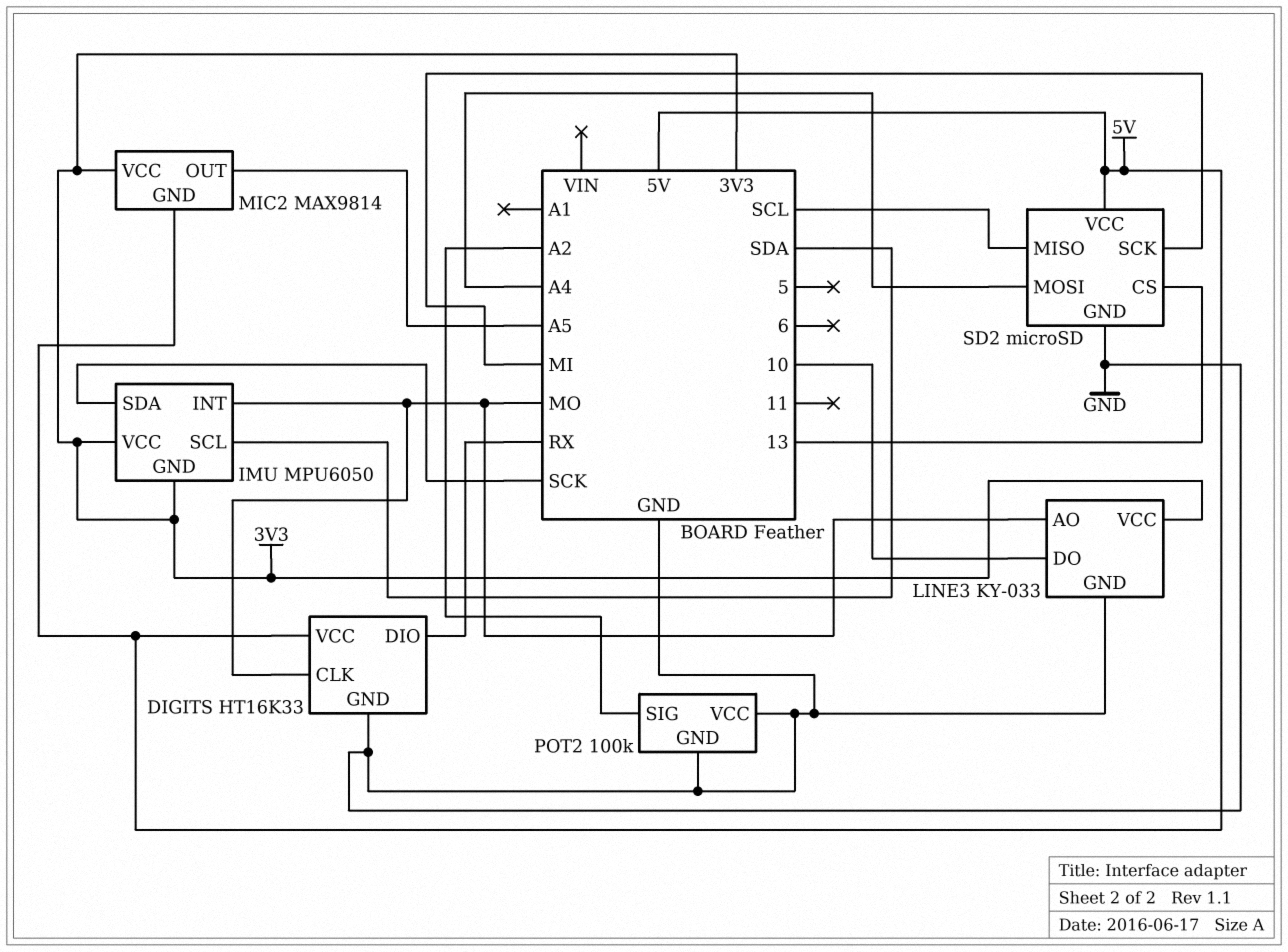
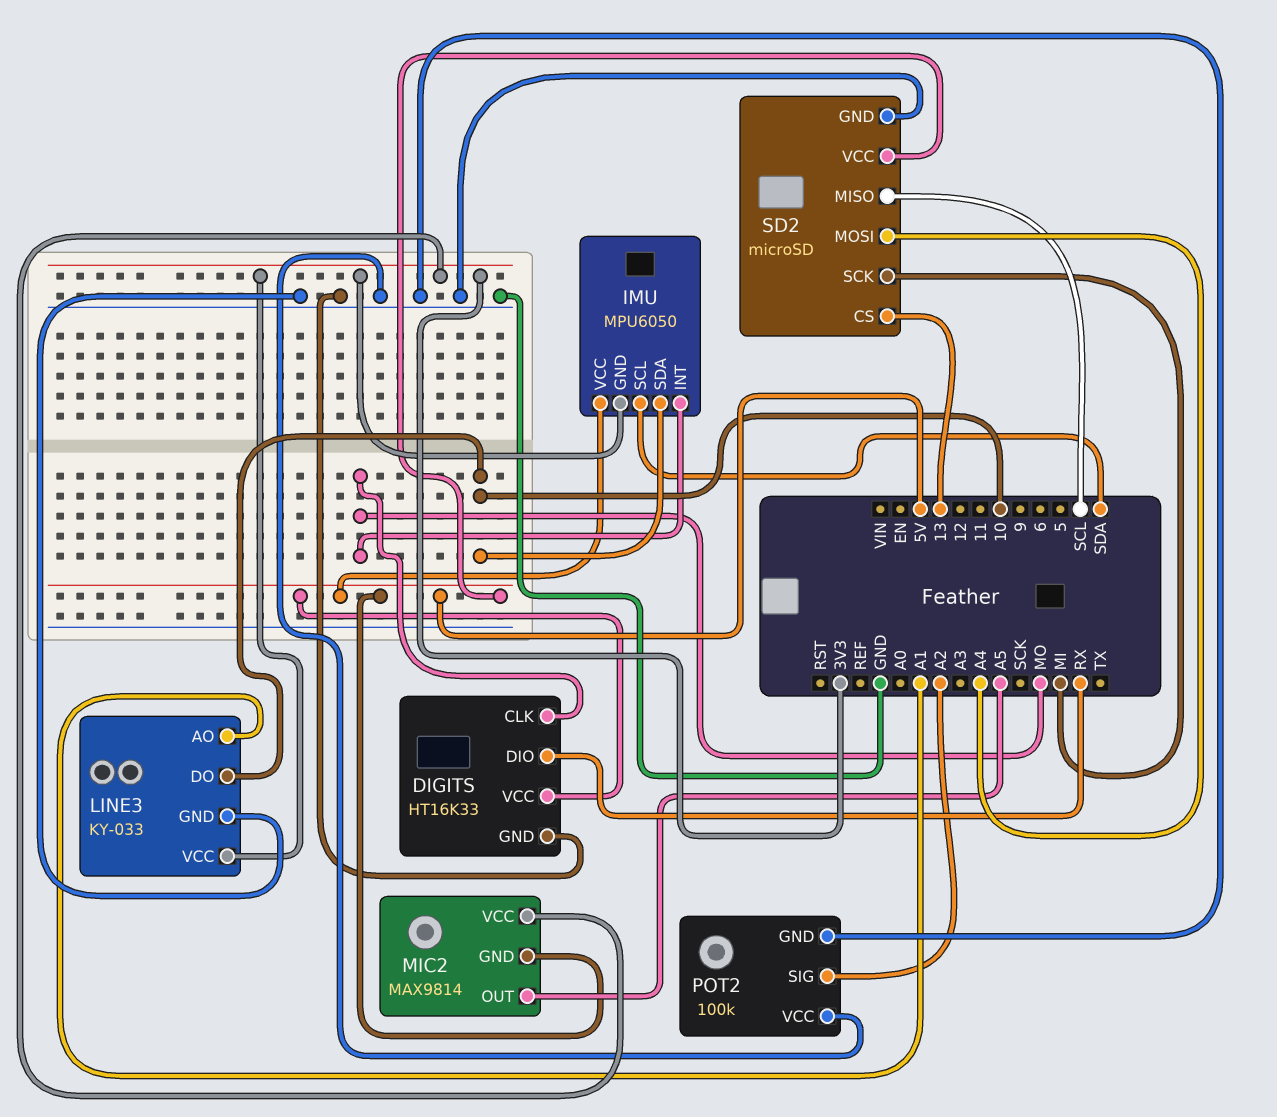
IMU pin SDA: SCK -> 10
IMU pin VCC: 3V3 -> 5V
LINE3 pin AO: MO -> A1

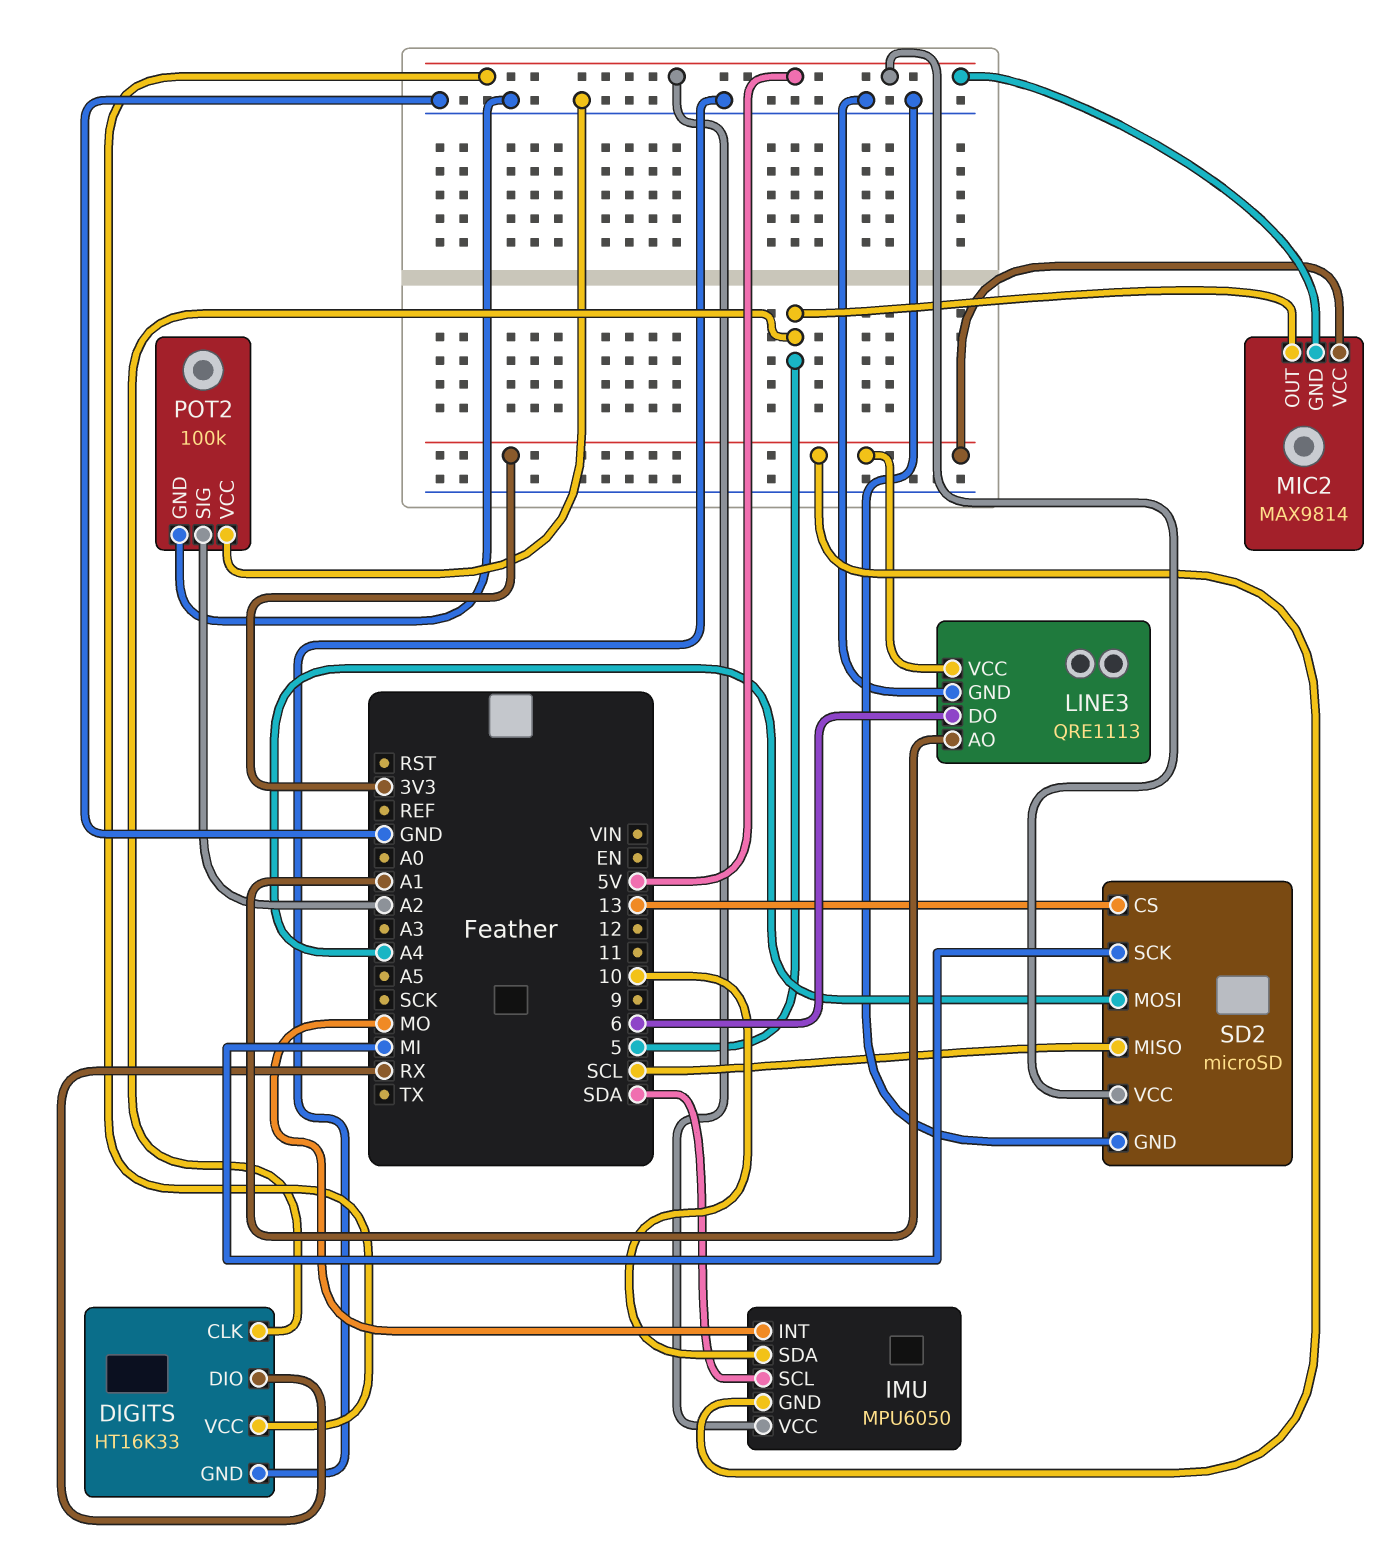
DIGITS pin CLK: MO -> 5
LINE3: KY-033 -> QRE1113
LINE3 pin DO: 10 -> 6
MIC2 pin OUT: A5 -> 5

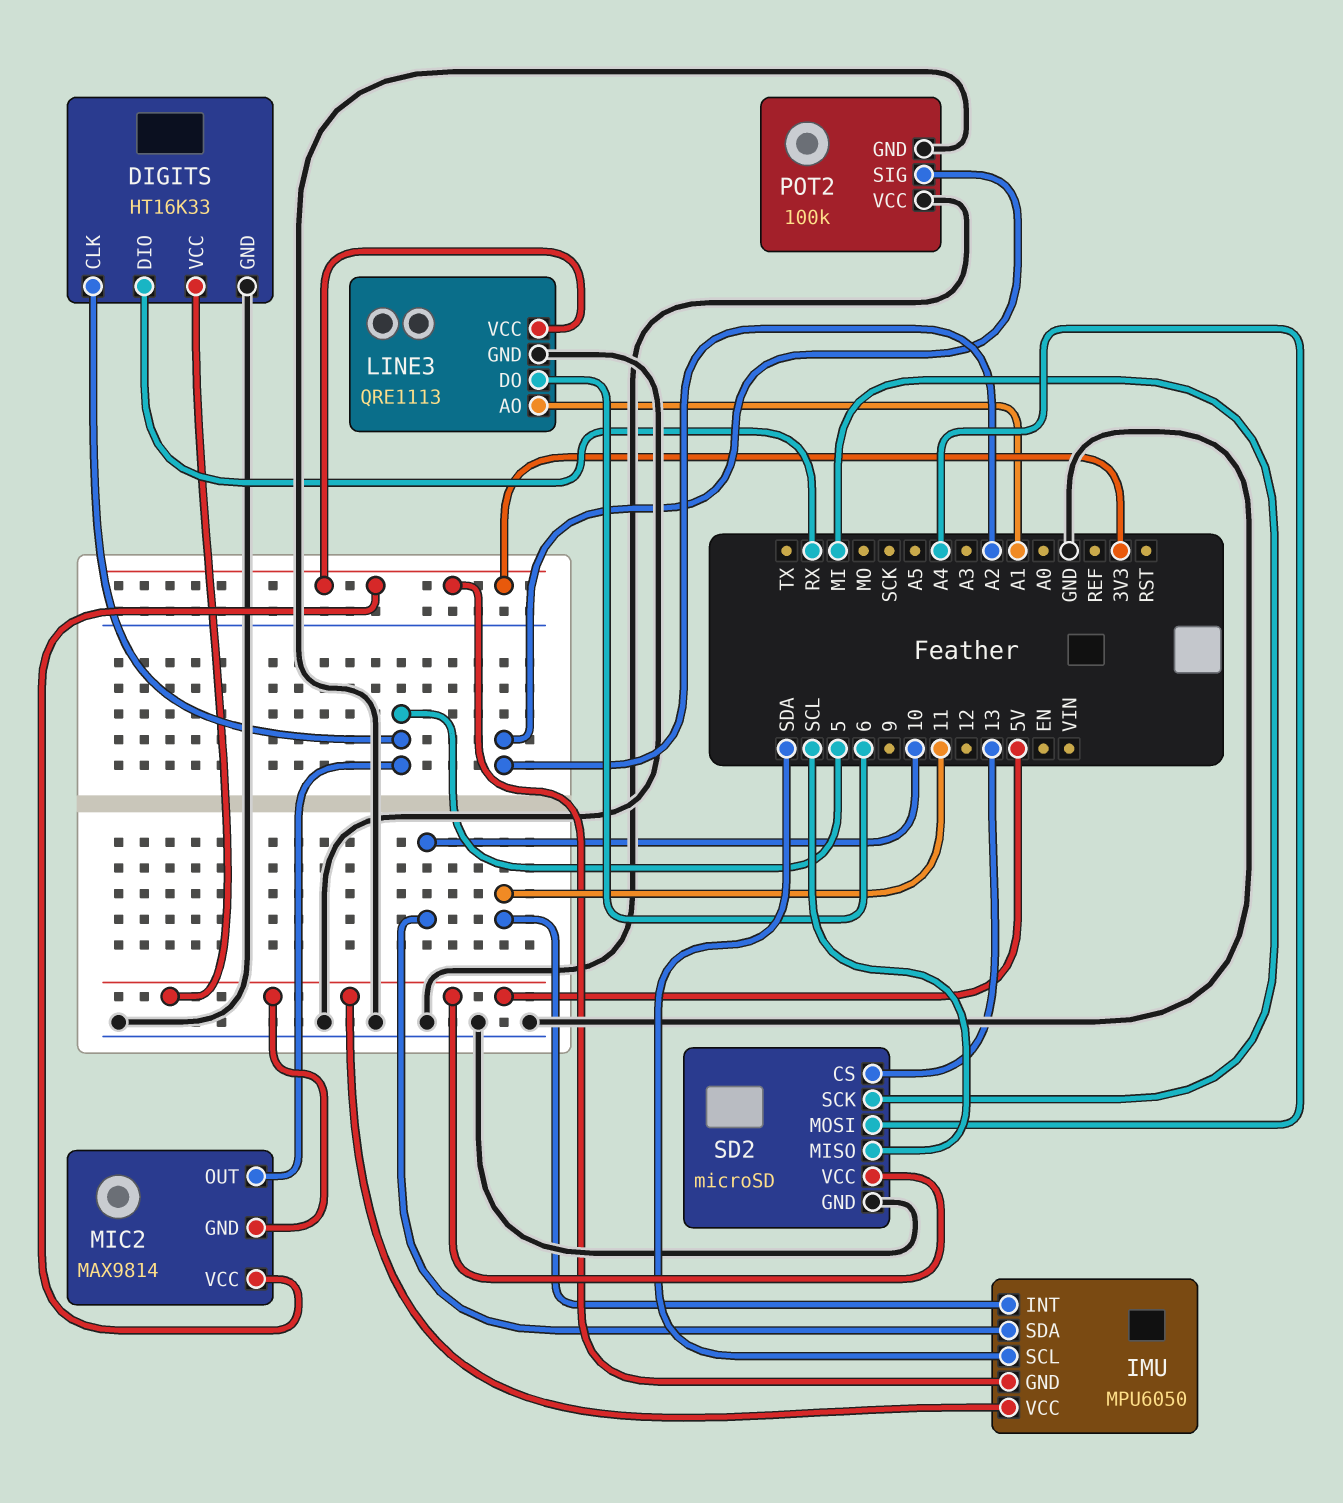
IMU pin INT: MO -> 11

